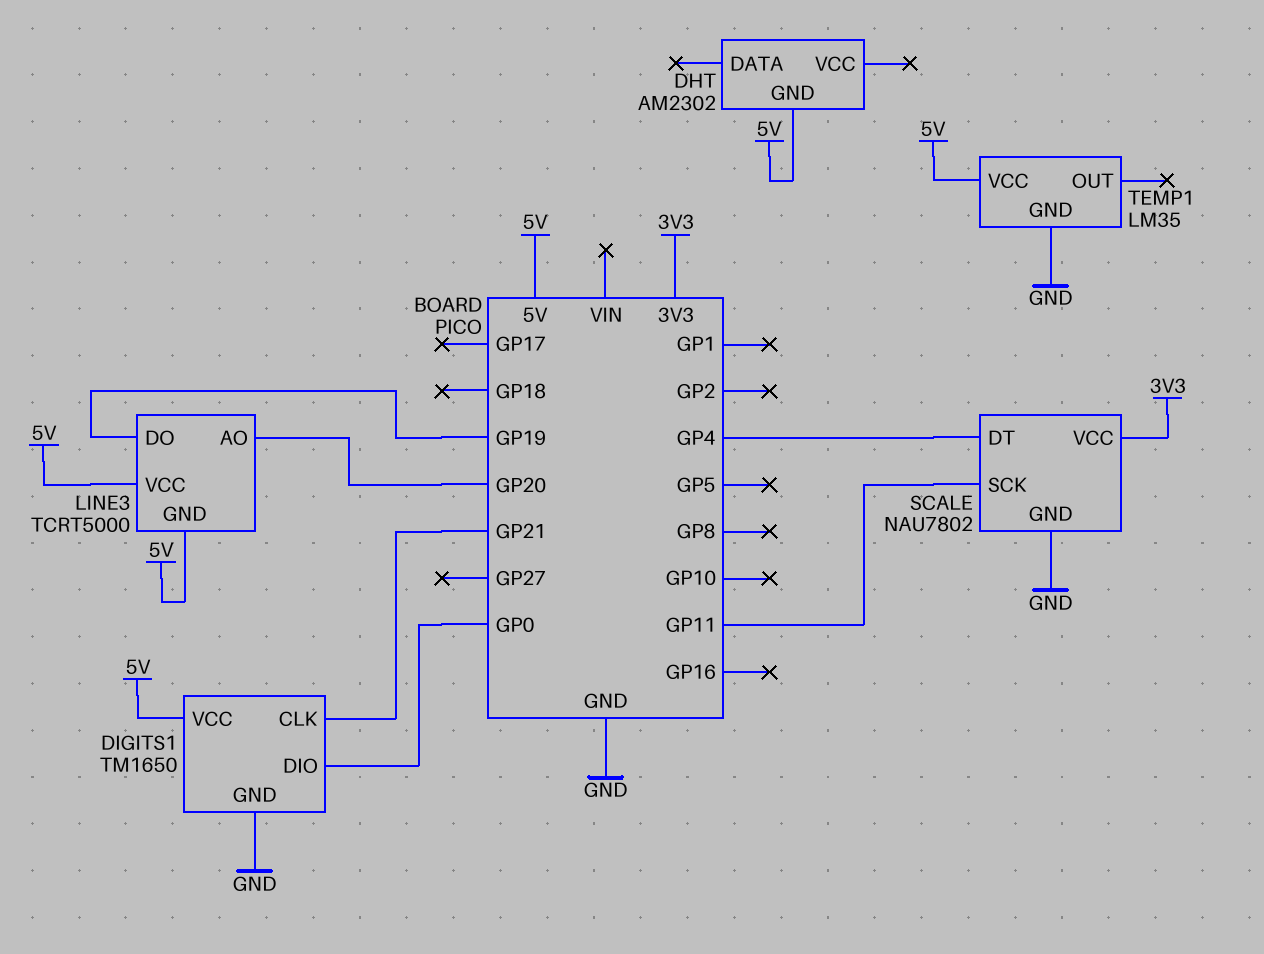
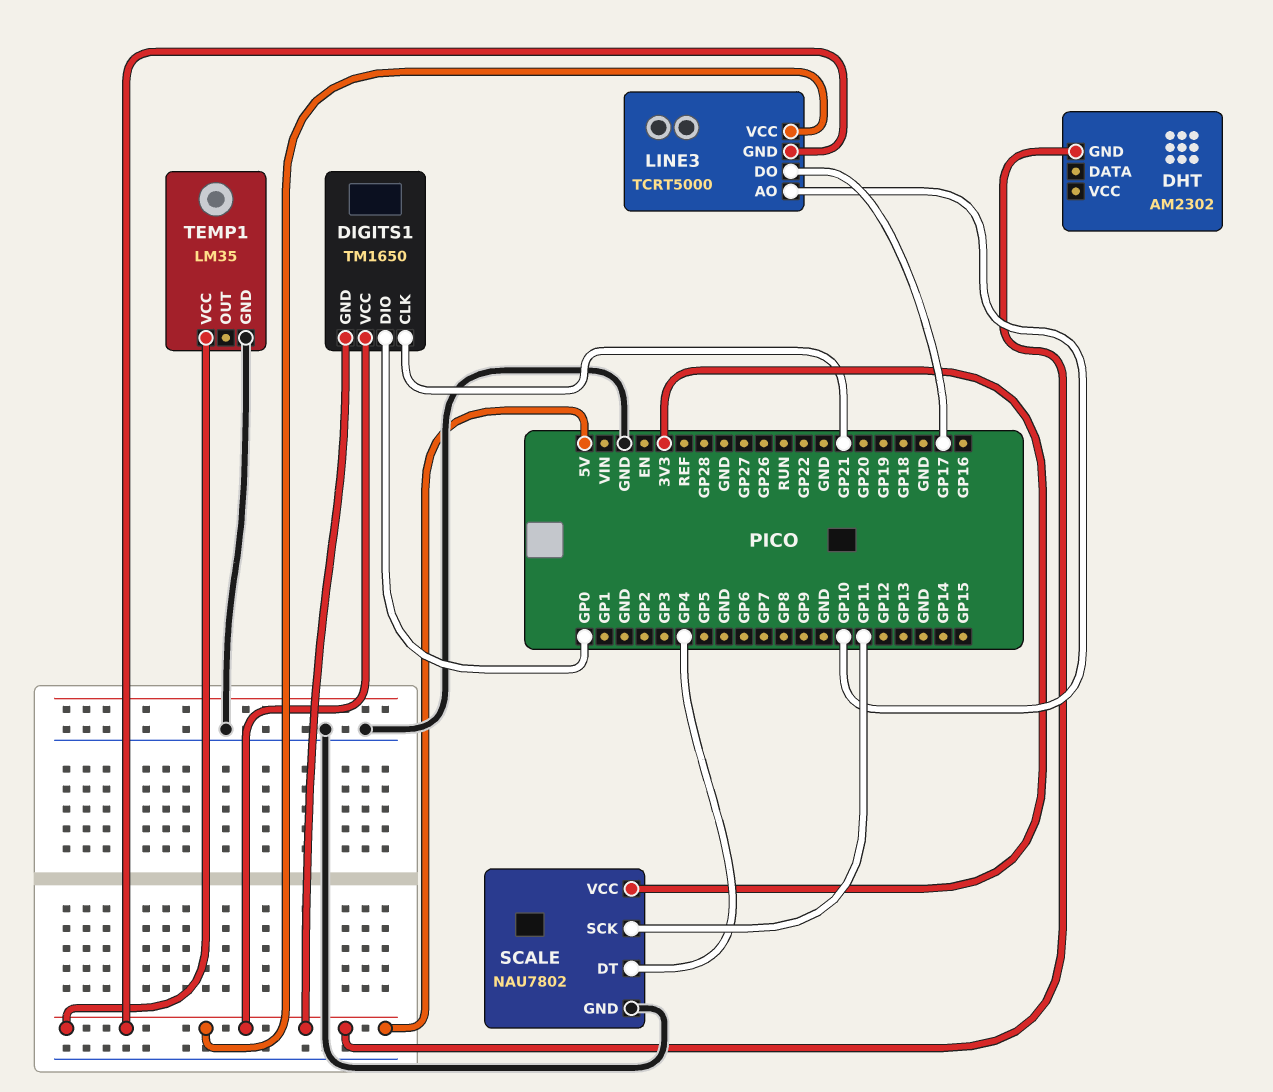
DIGITS1 pin GND: GND -> 5V
LINE3 pin AO: GP20 -> GP10
LINE3 pin DO: GP19 -> GP17

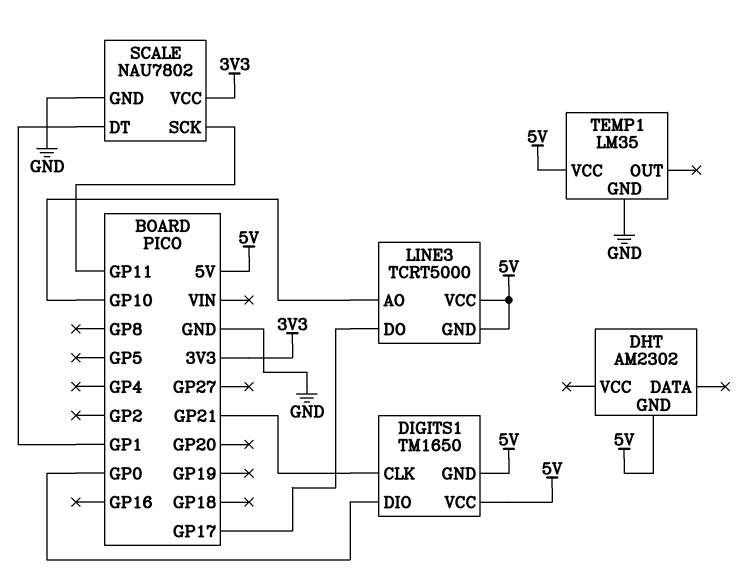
SCALE pin DT: GP4 -> GP1

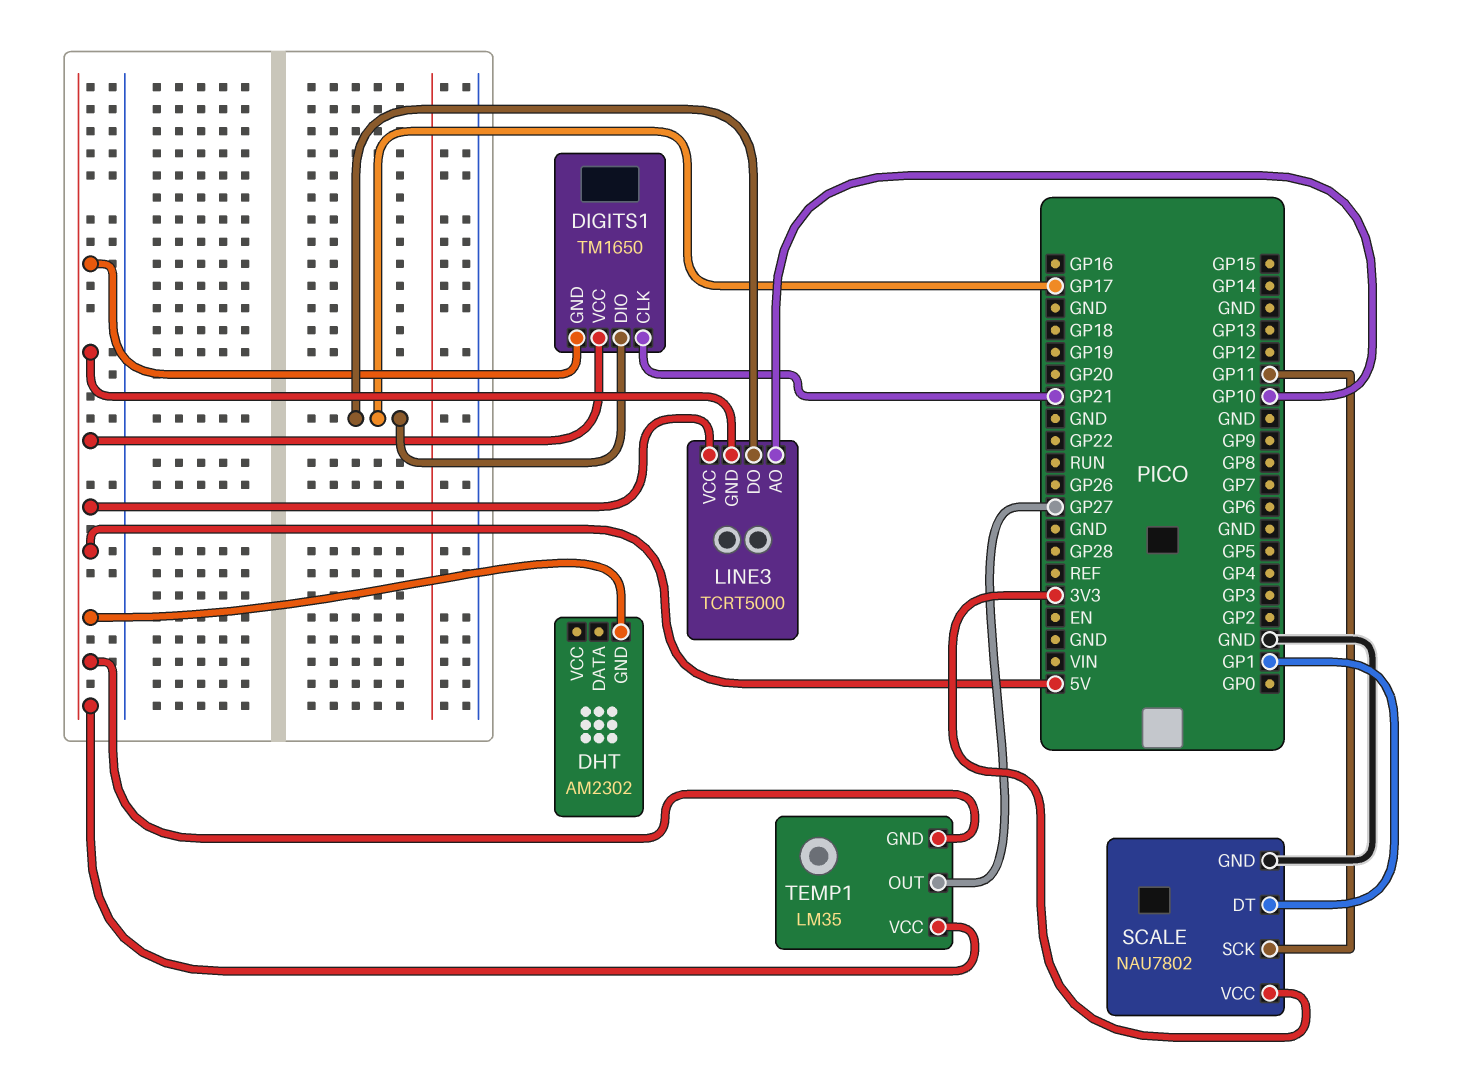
DIGITS1 pin DIO: GP0 -> GP17
TEMP1 pin GND: GND -> 5V
TEMP1 pin OUT: none -> GP27

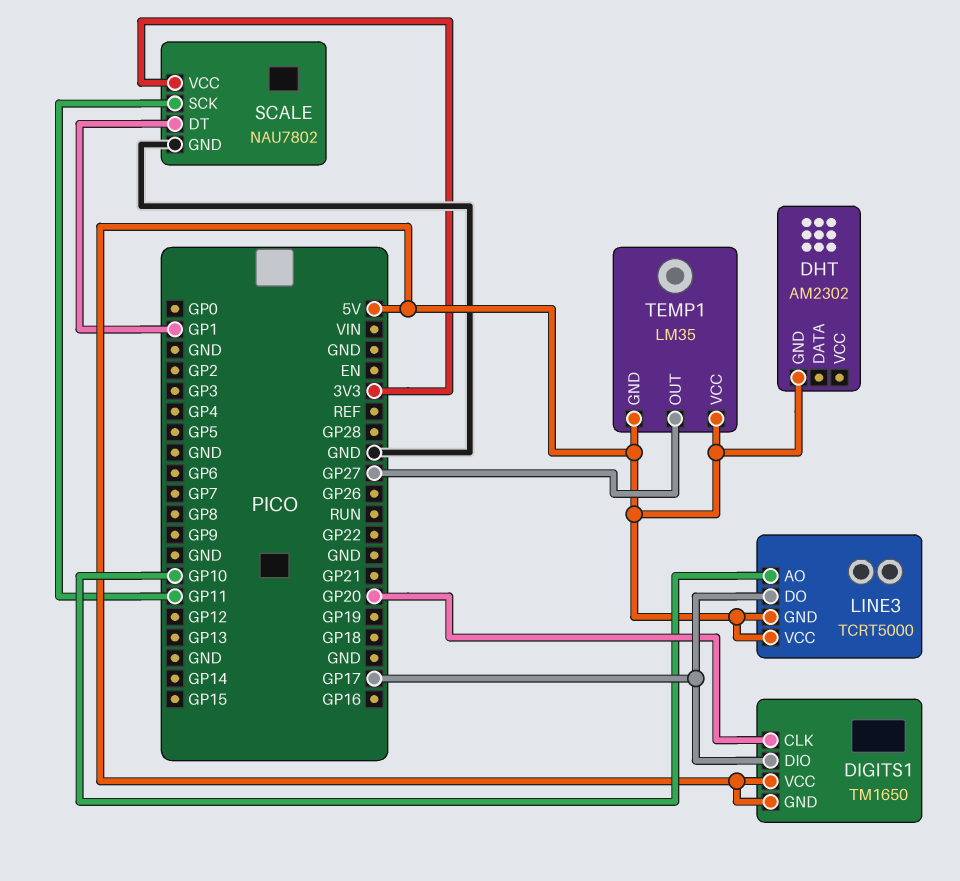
DIGITS1 pin CLK: GP21 -> GP20

